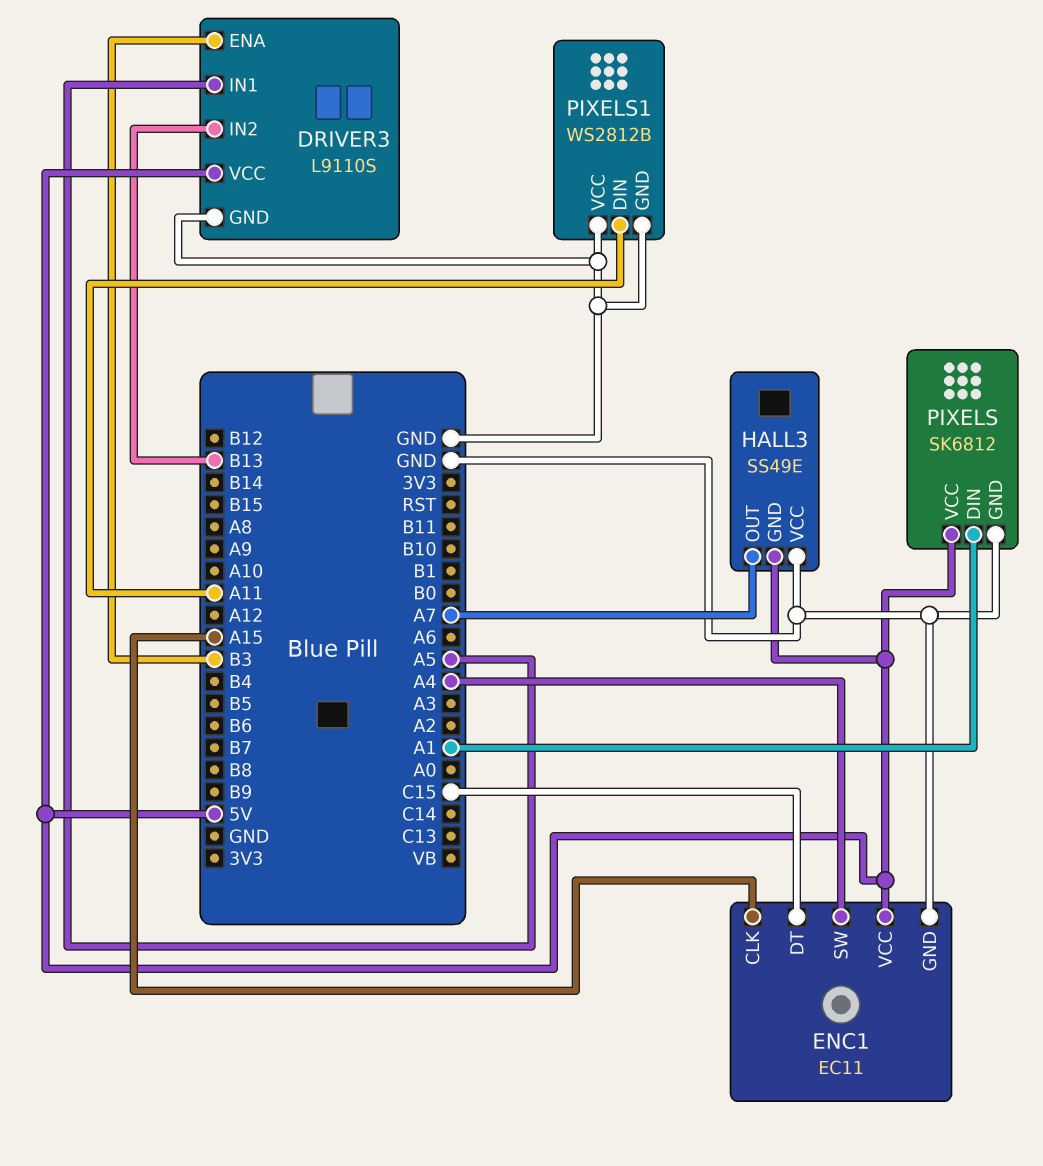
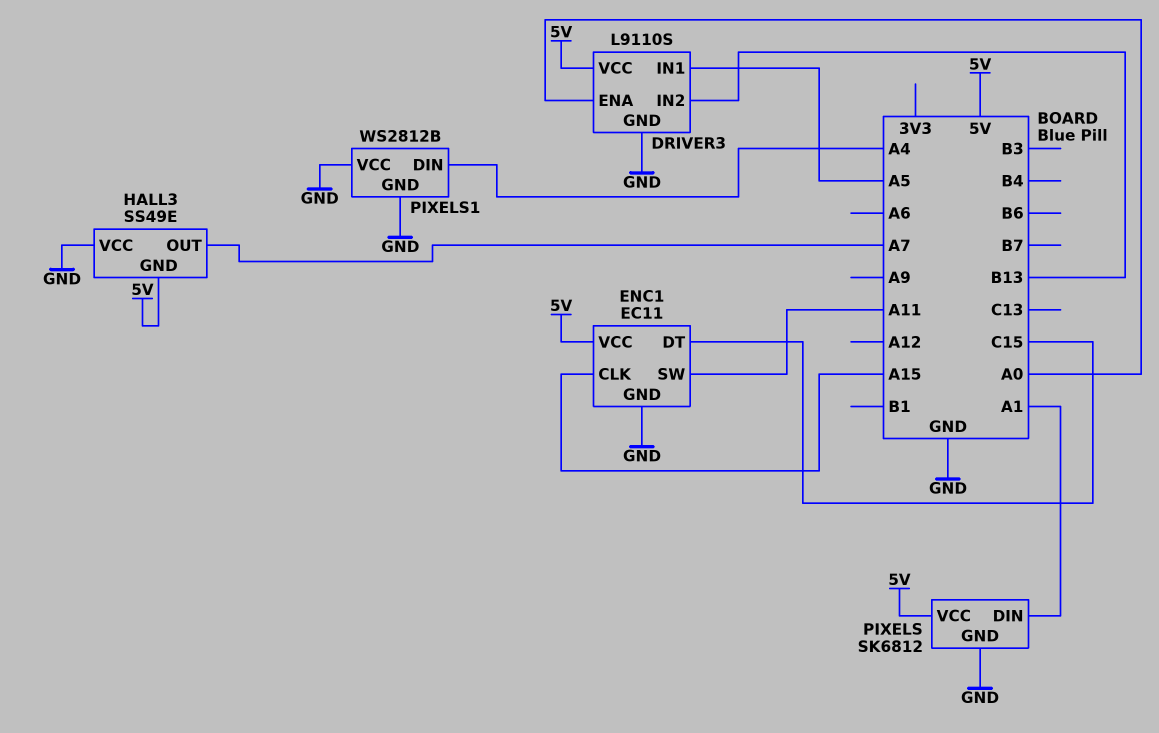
DRIVER3 pin ENA: B3 -> A0
ENC1 pin SW: A4 -> A11
PIXELS1 pin DIN: A11 -> A4

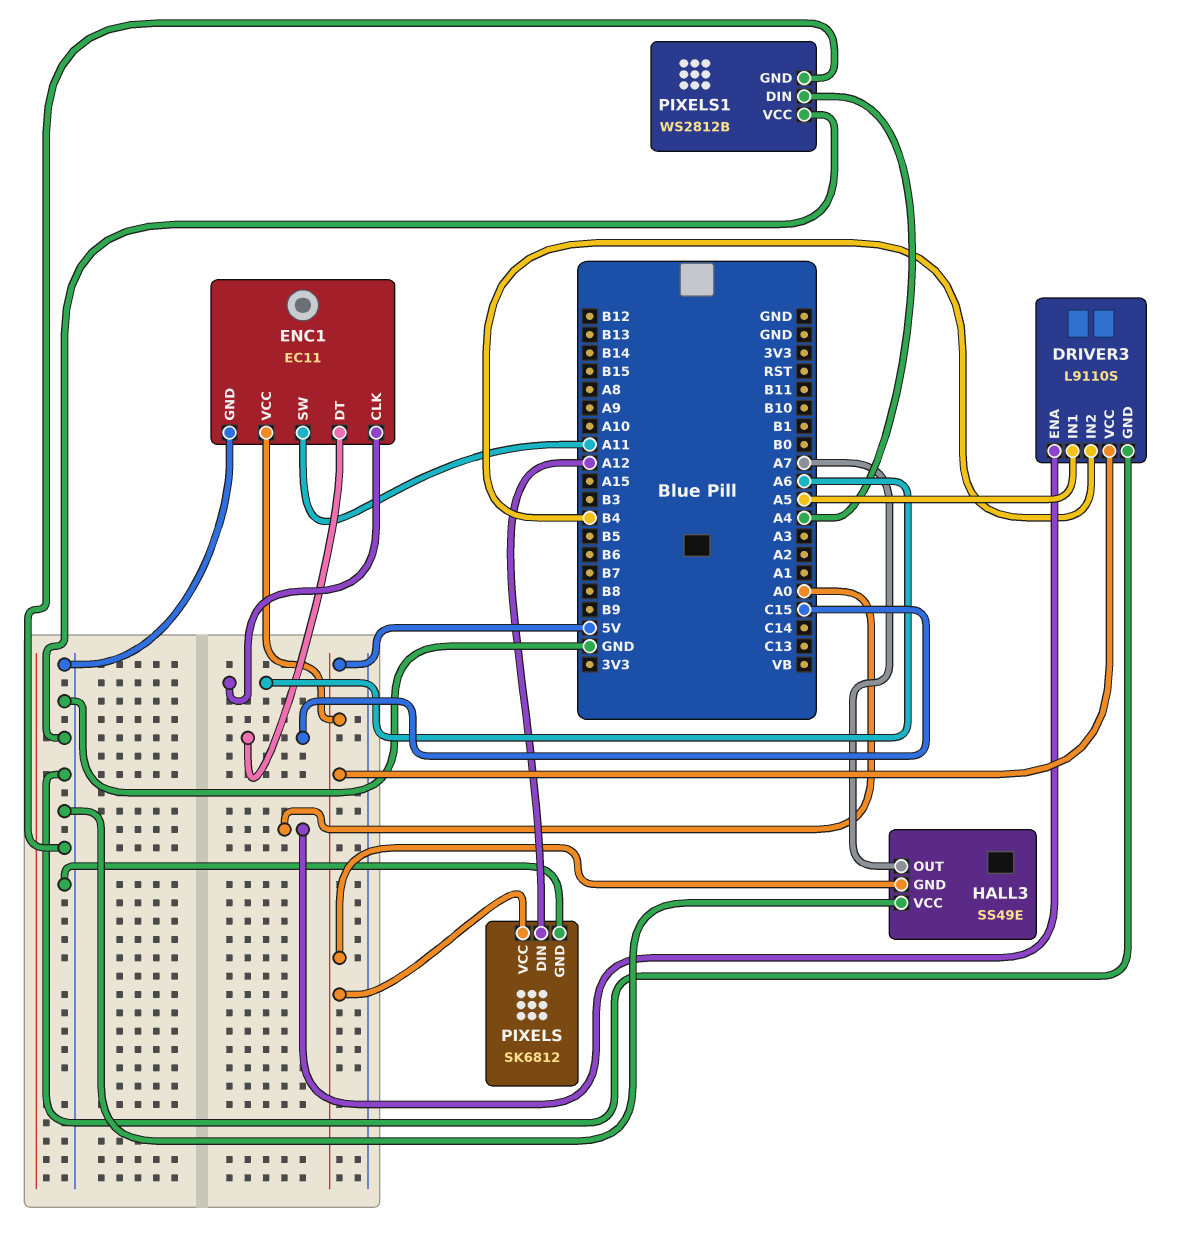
DRIVER3 pin IN2: B13 -> B4
ENC1 pin CLK: A15 -> A6
PIXELS pin DIN: A1 -> A12

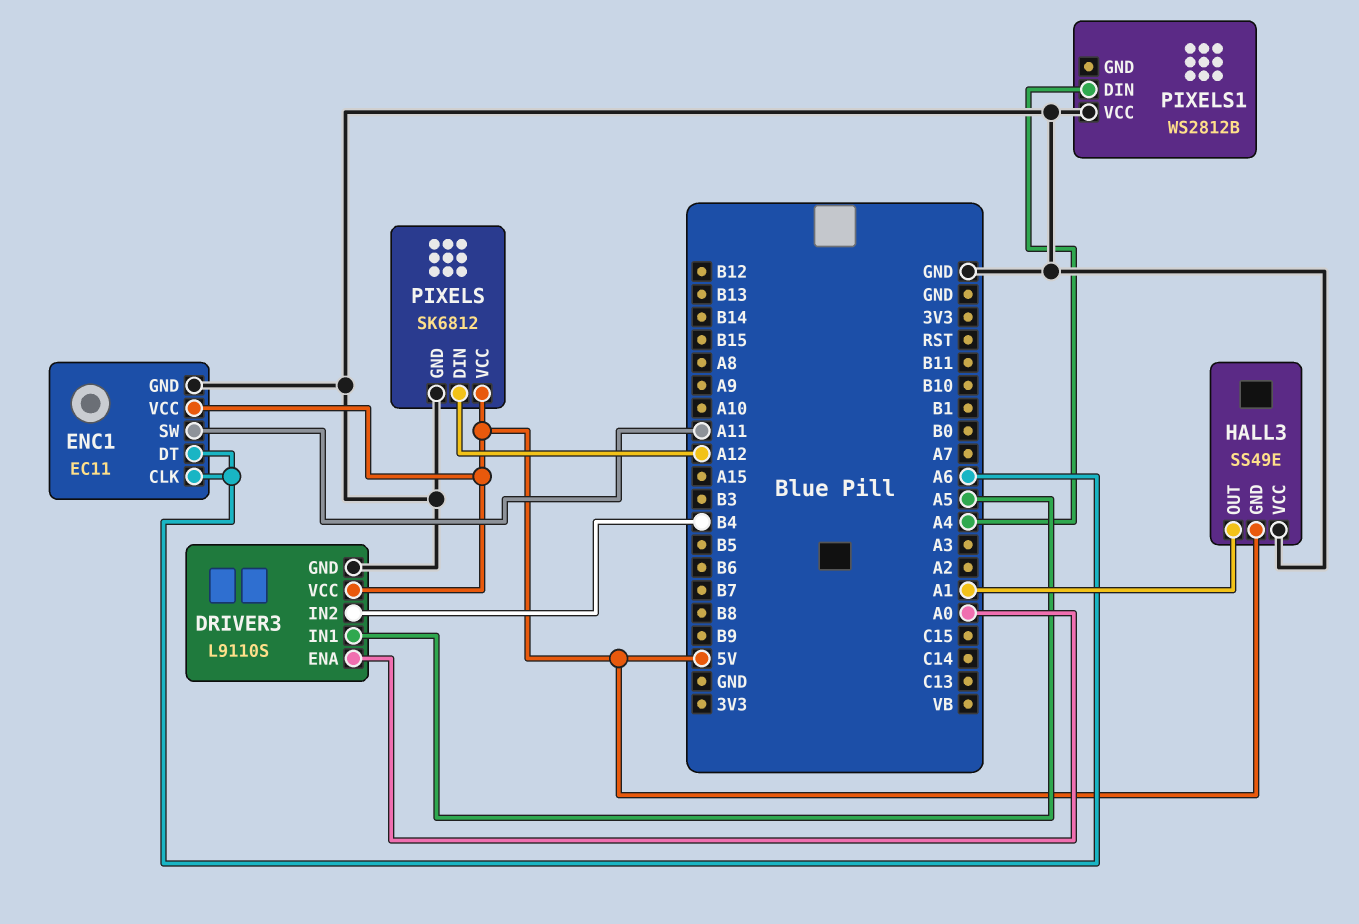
ENC1 pin DT: C15 -> A6
HALL3 pin OUT: A7 -> A1
PIXELS1 pin GND: GND -> none

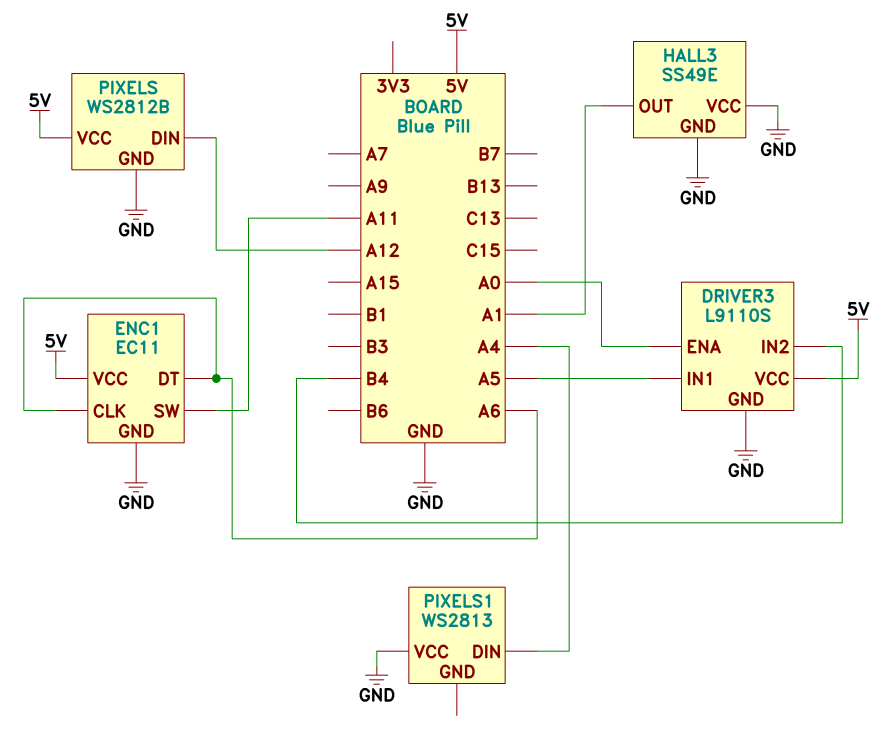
HALL3 pin GND: 5V -> GND
PIXELS: SK6812 -> WS2812B
PIXELS1: WS2812B -> WS2813

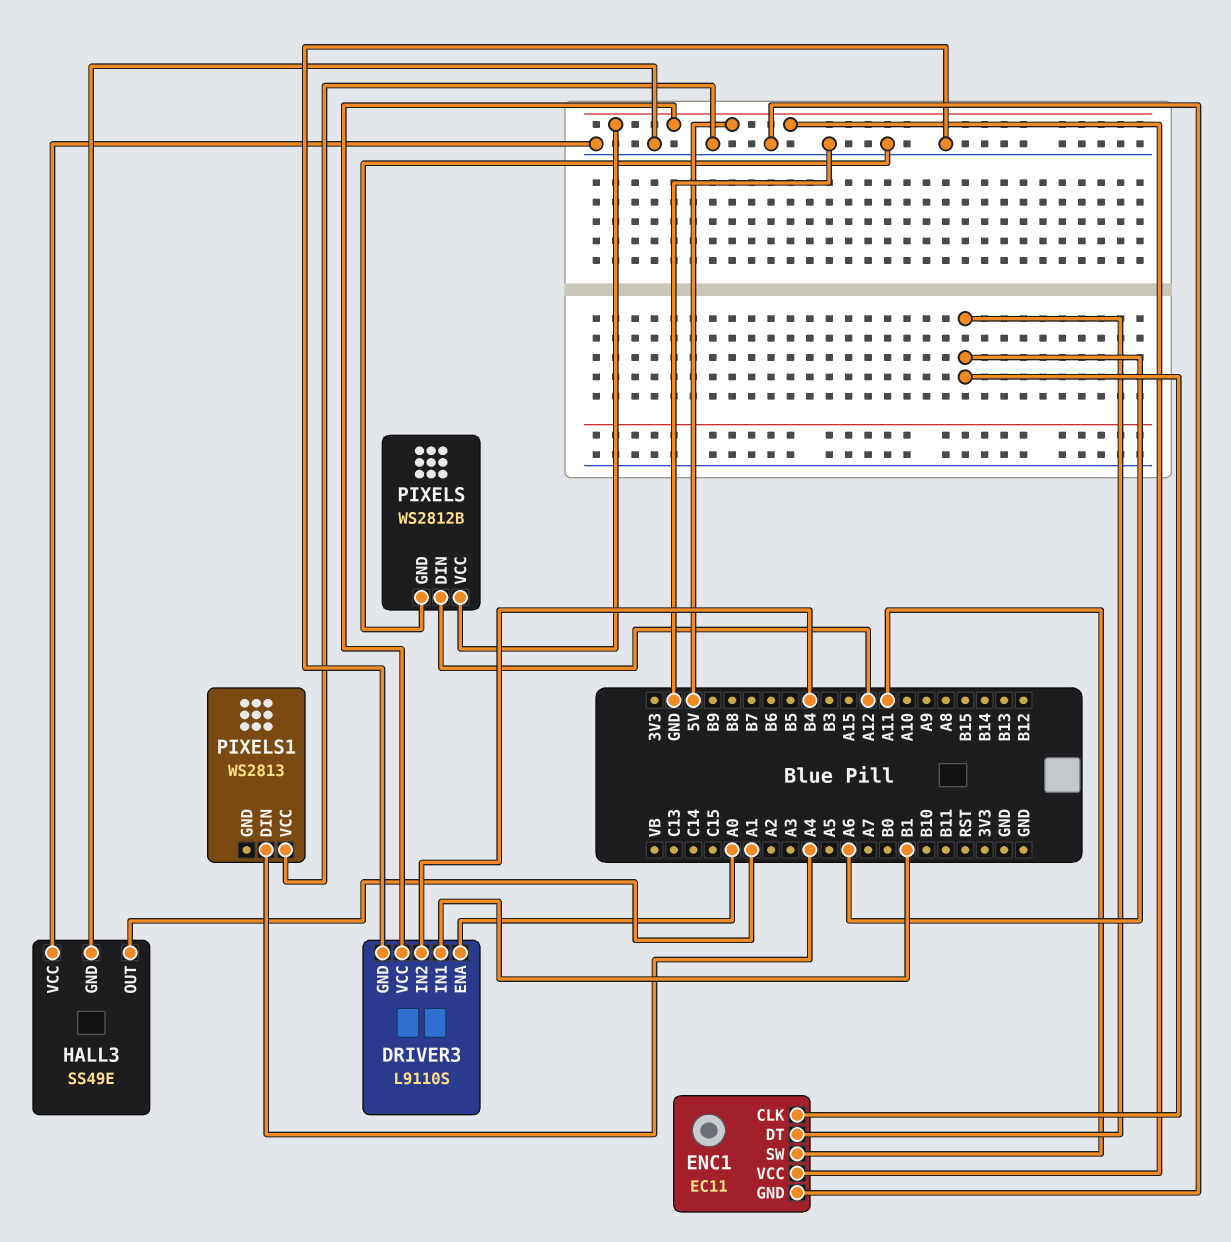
DRIVER3 pin IN1: A5 -> B1

